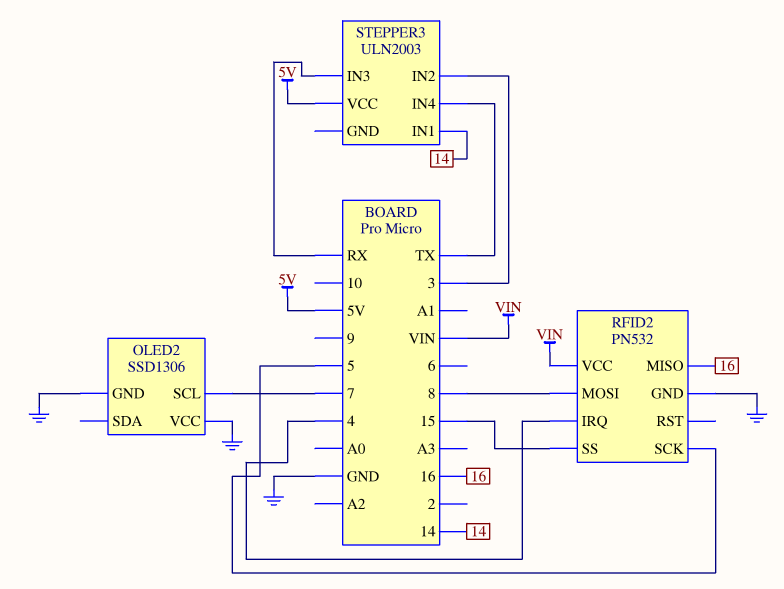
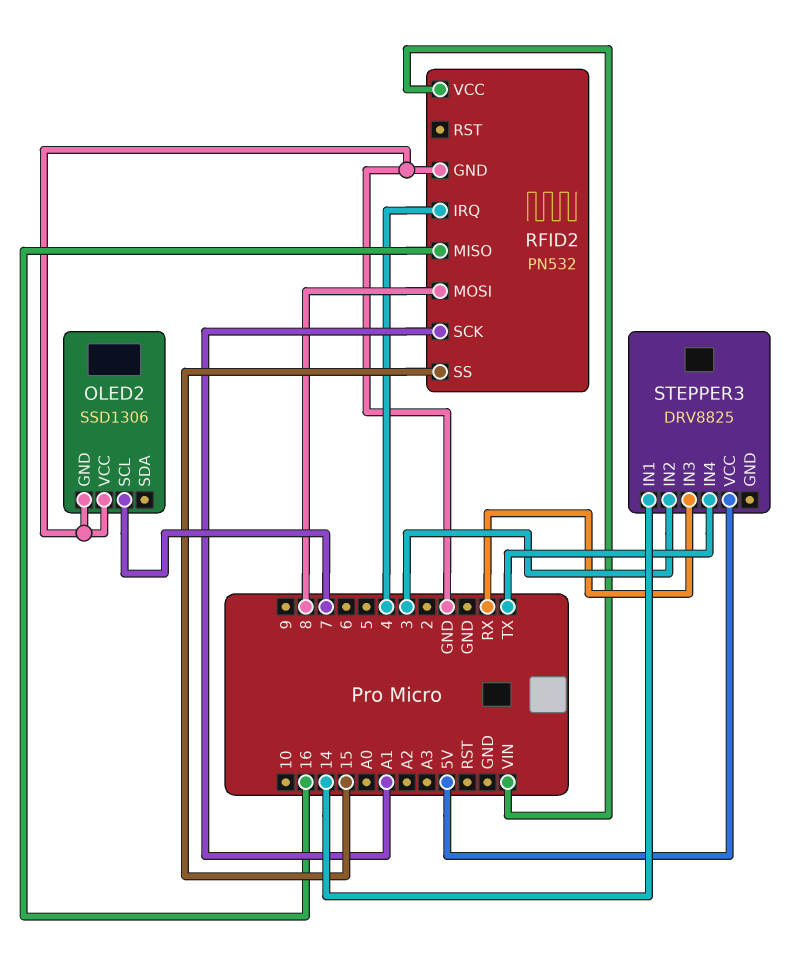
RFID2 pin SCK: 5 -> A1
STEPPER3: ULN2003 -> DRV8825

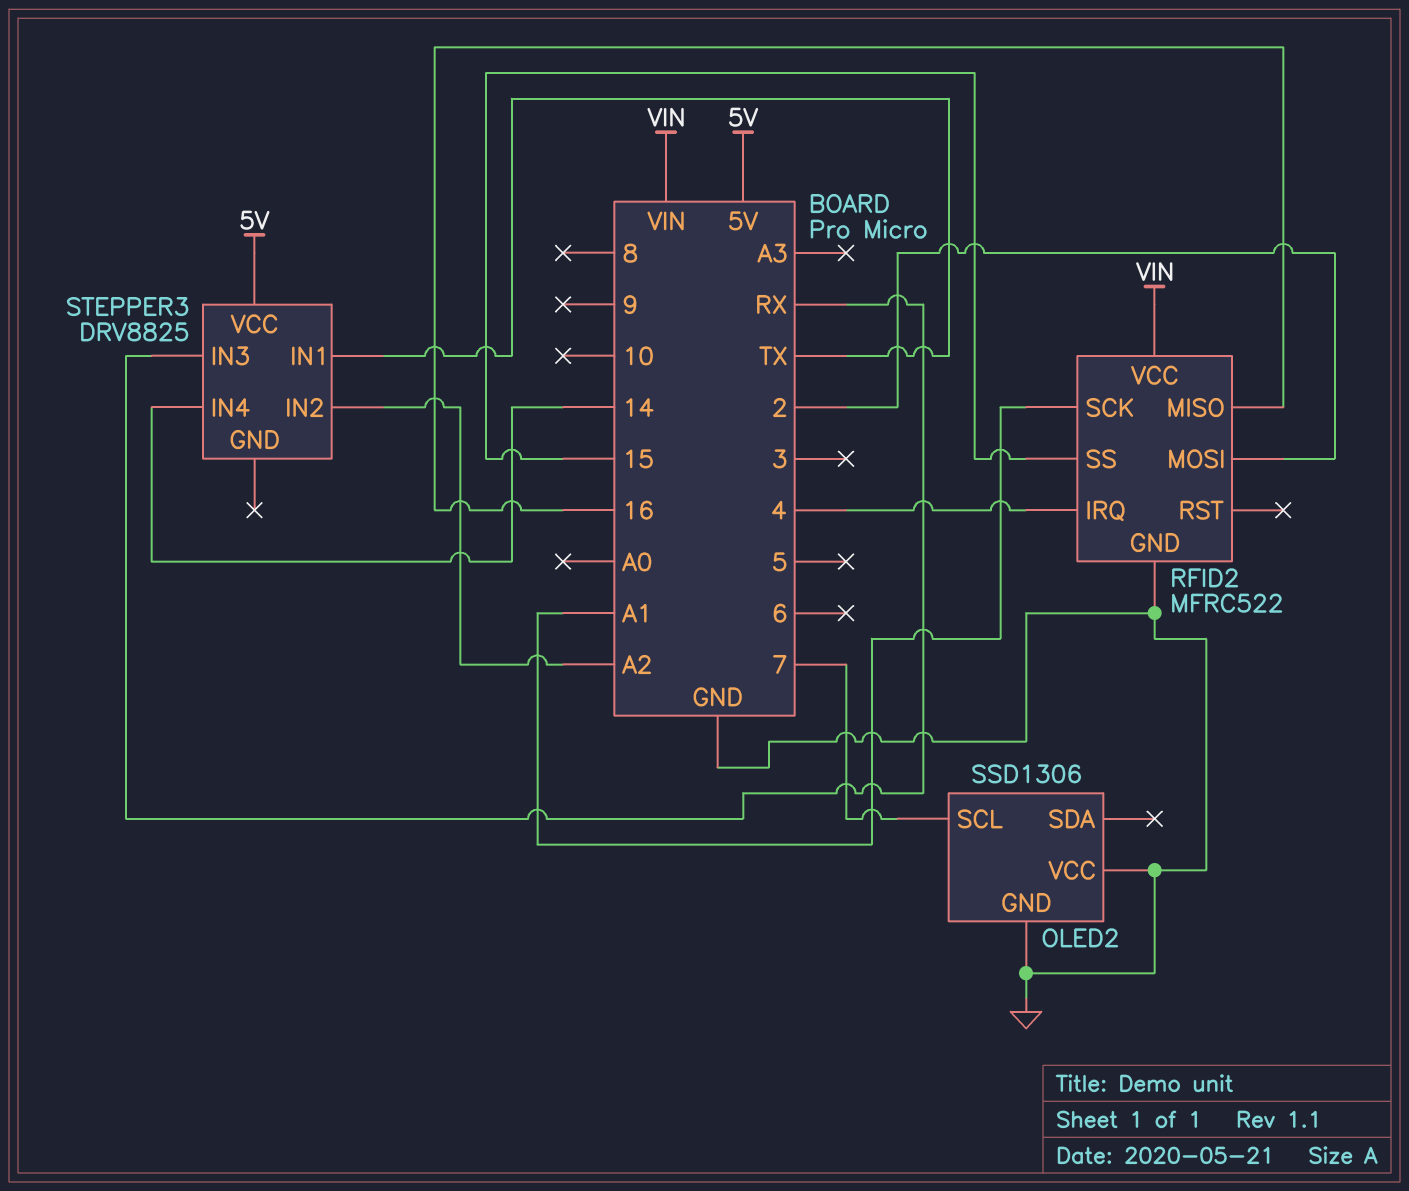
RFID2: PN532 -> MFRC522
RFID2 pin MOSI: 8 -> 2
STEPPER3 pin IN1: 14 -> TX
STEPPER3 pin IN2: 3 -> A2
STEPPER3 pin IN4: TX -> 14

